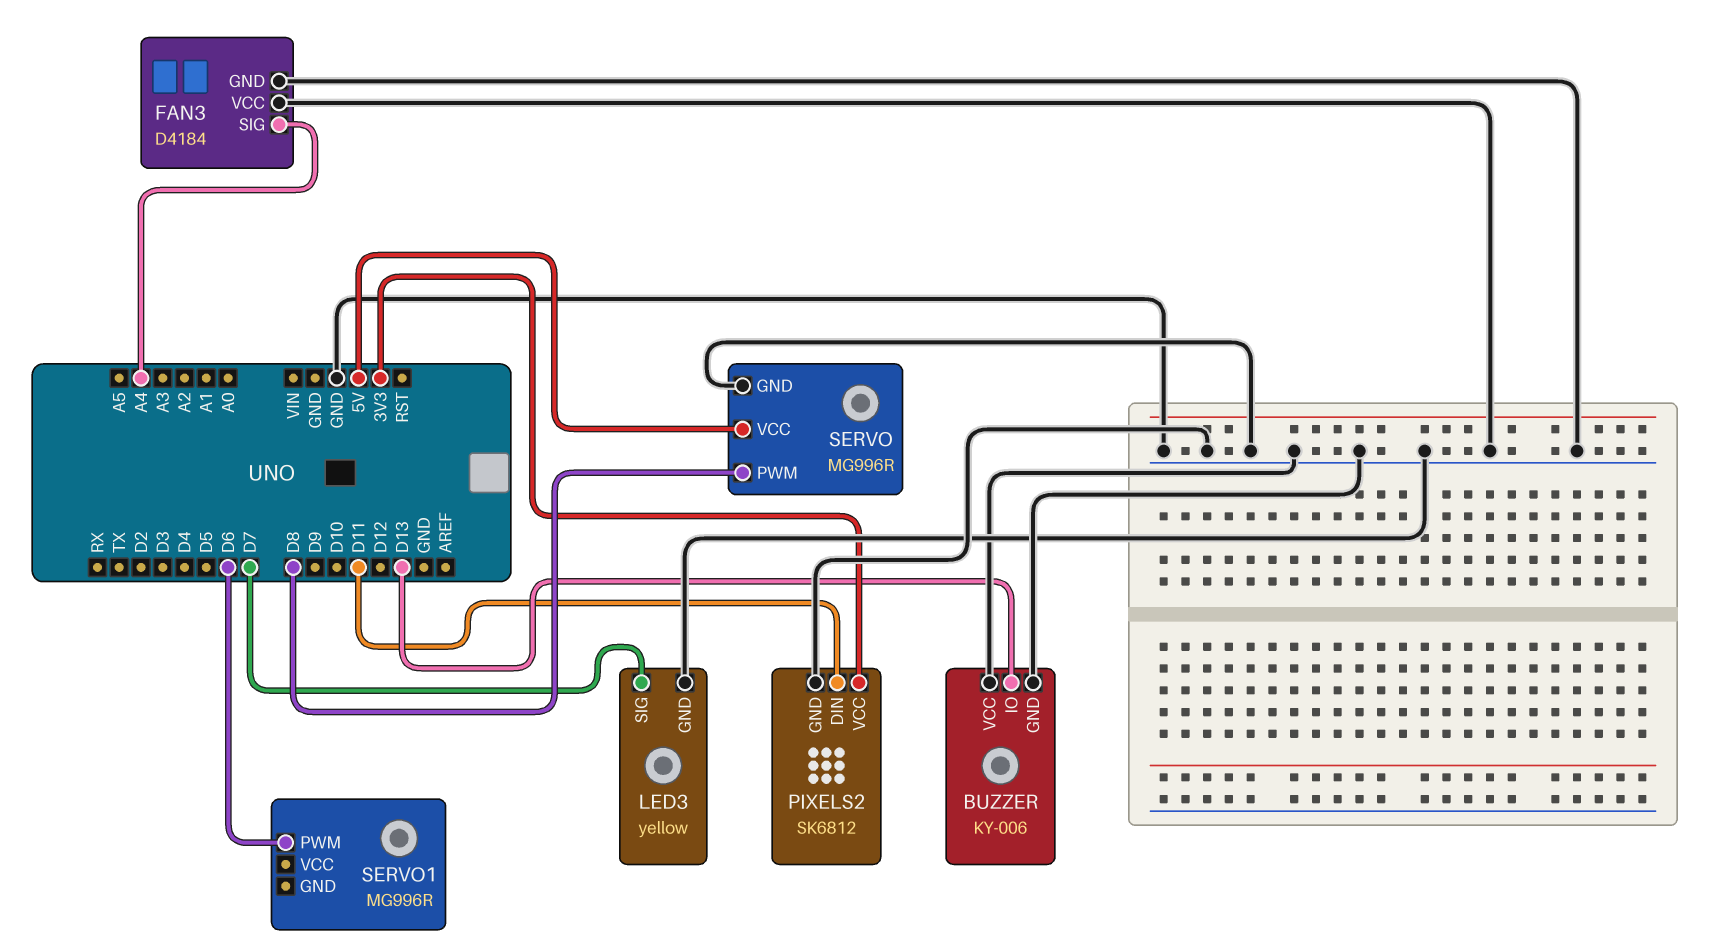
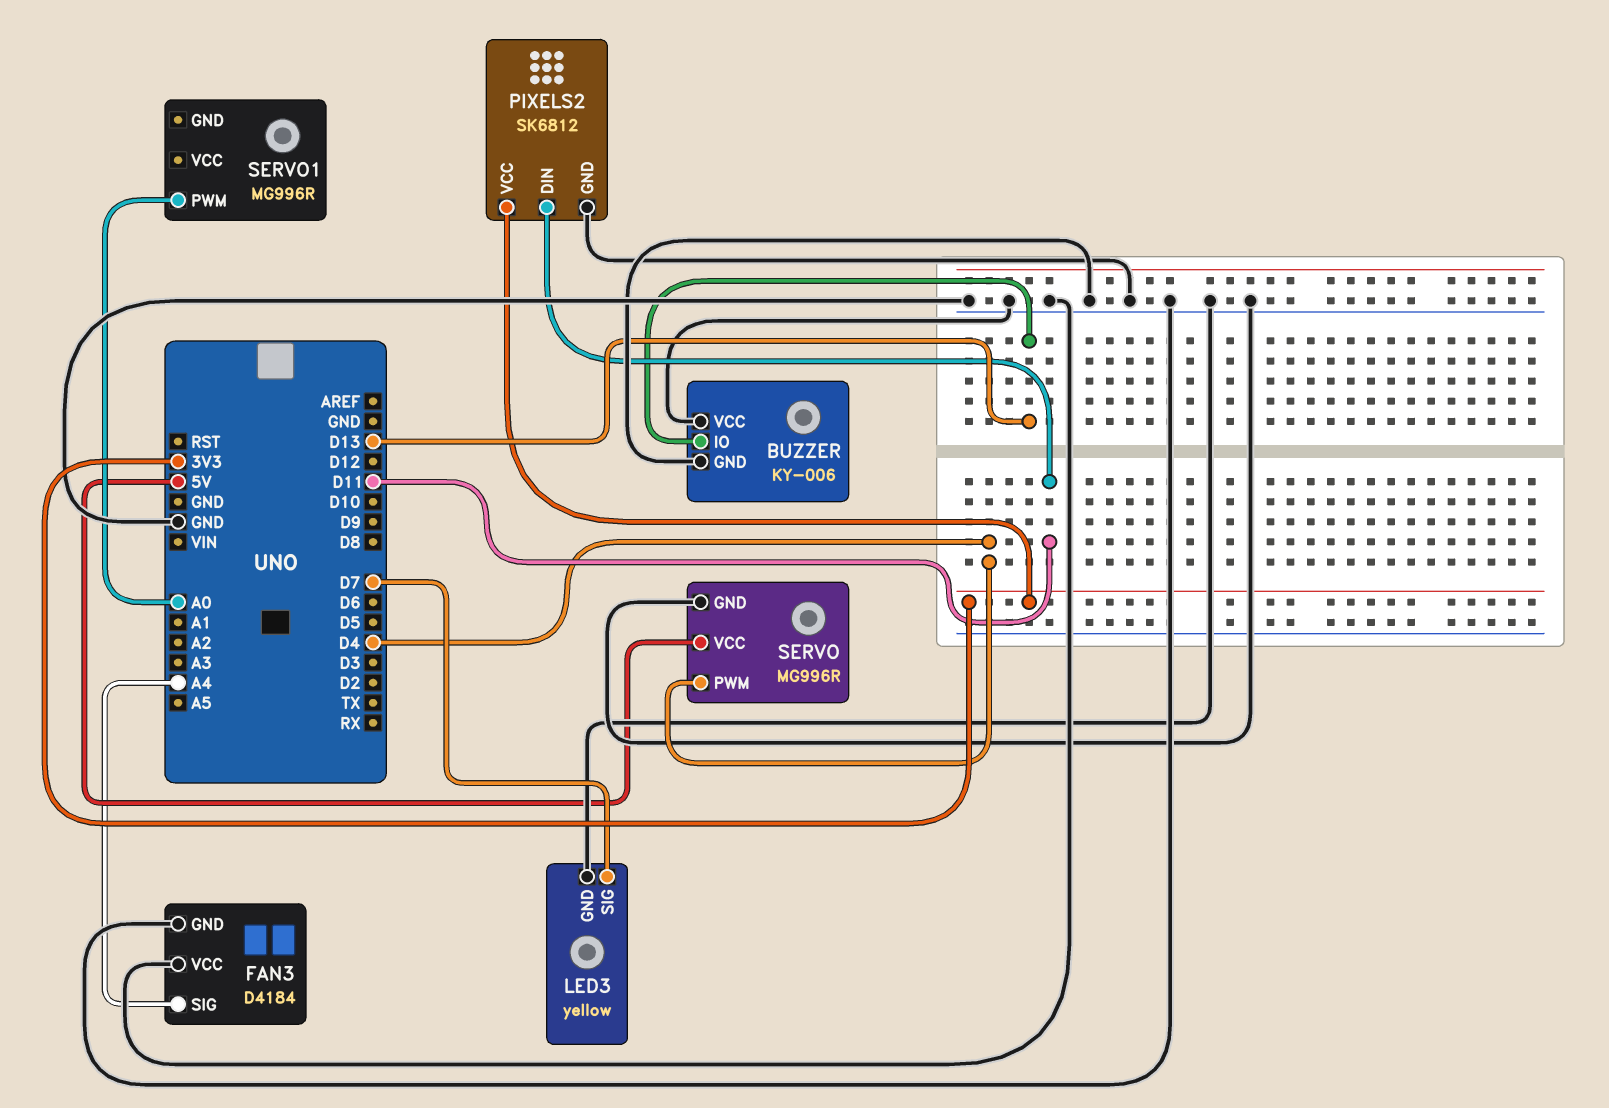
SERVO pin PWM: D8 -> D4
SERVO1 pin PWM: D6 -> A0

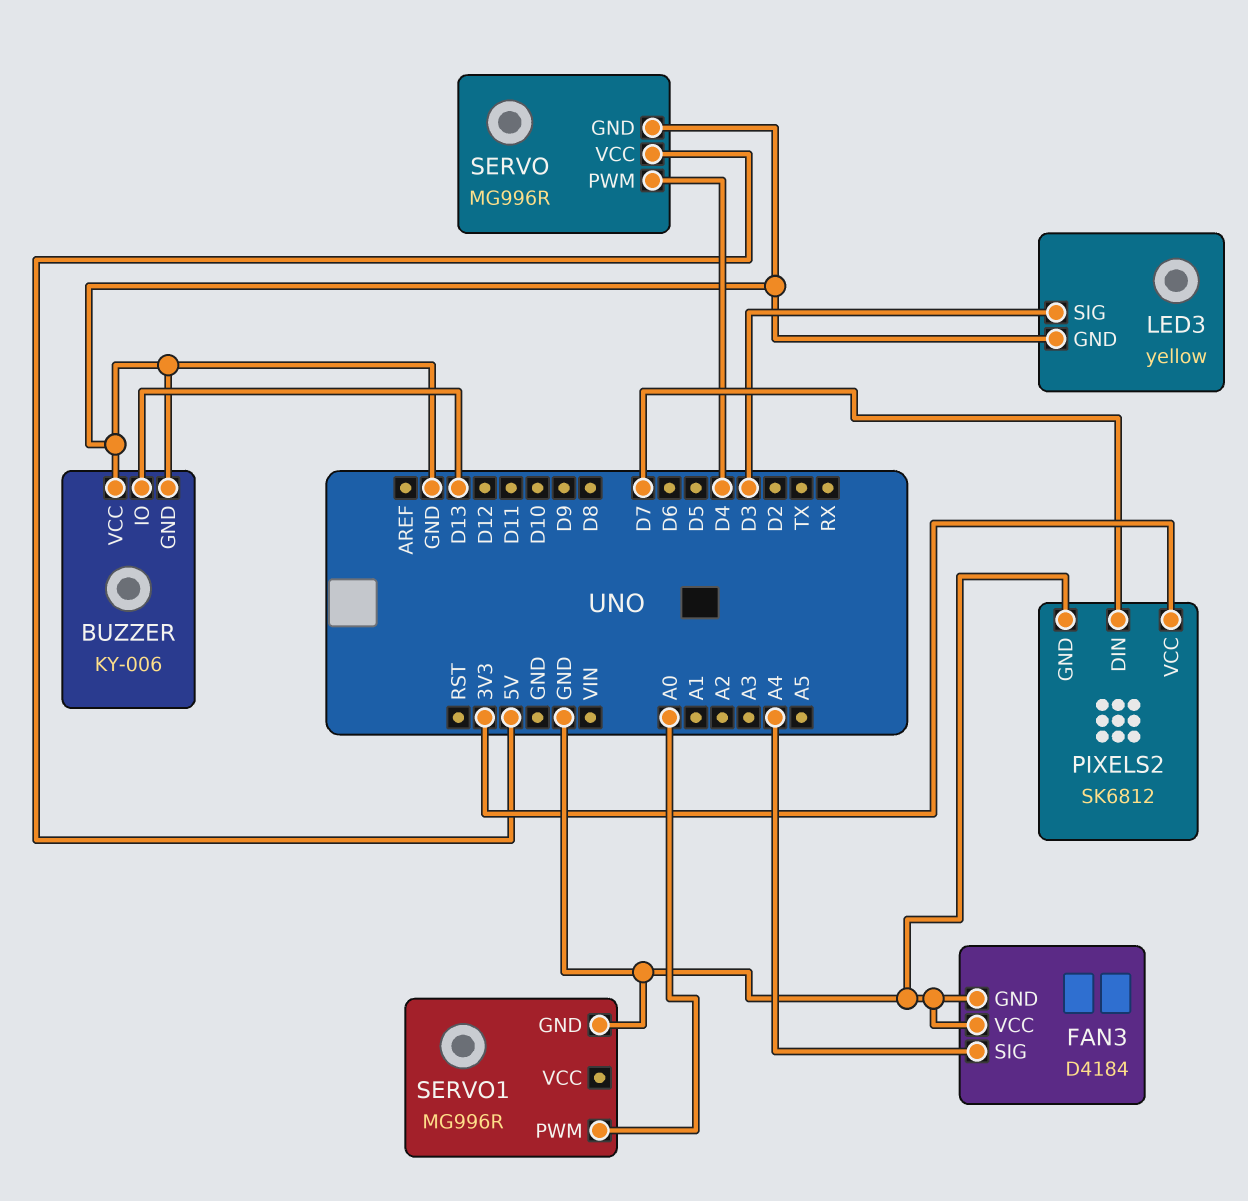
LED3 pin SIG: D7 -> D3
PIXELS2 pin DIN: D11 -> D7
SERVO1 pin GND: none -> GND

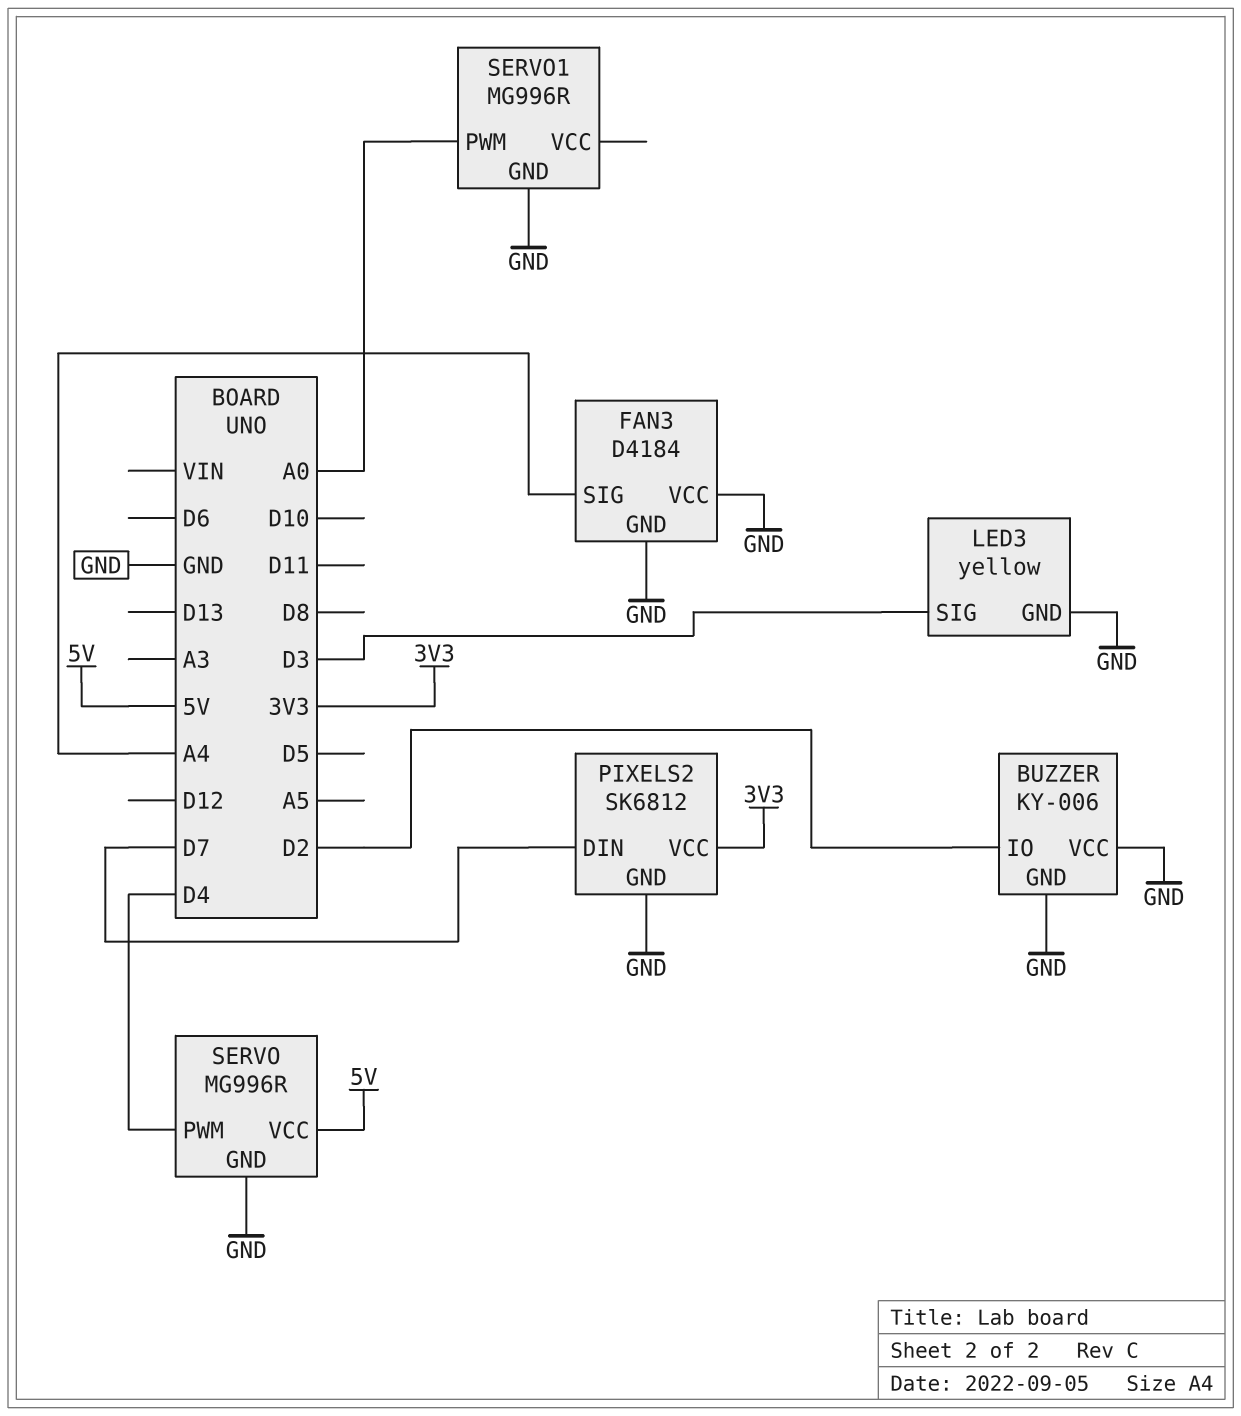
BUZZER pin IO: D13 -> D2

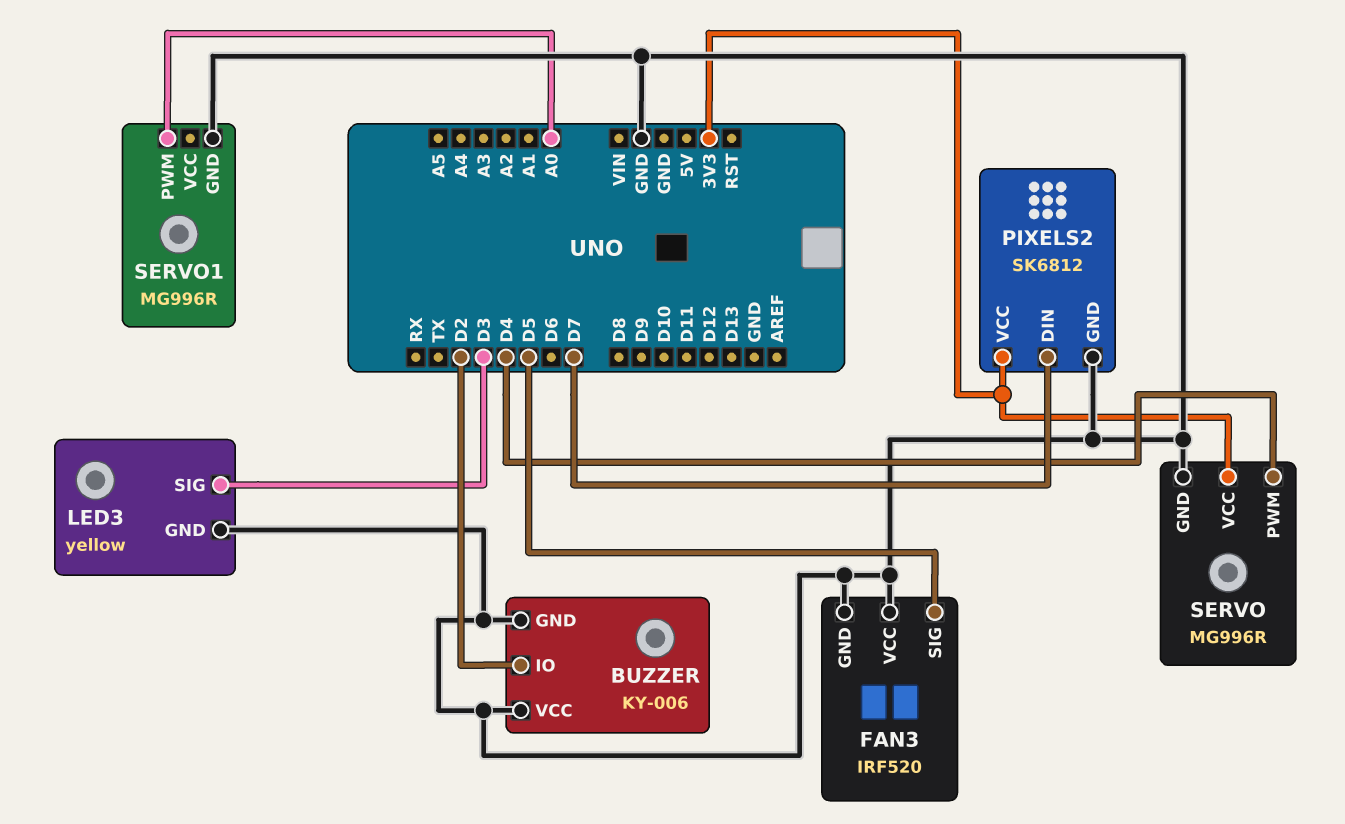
FAN3: D4184 -> IRF520
FAN3 pin SIG: A4 -> D5
SERVO pin VCC: 5V -> 3V3

